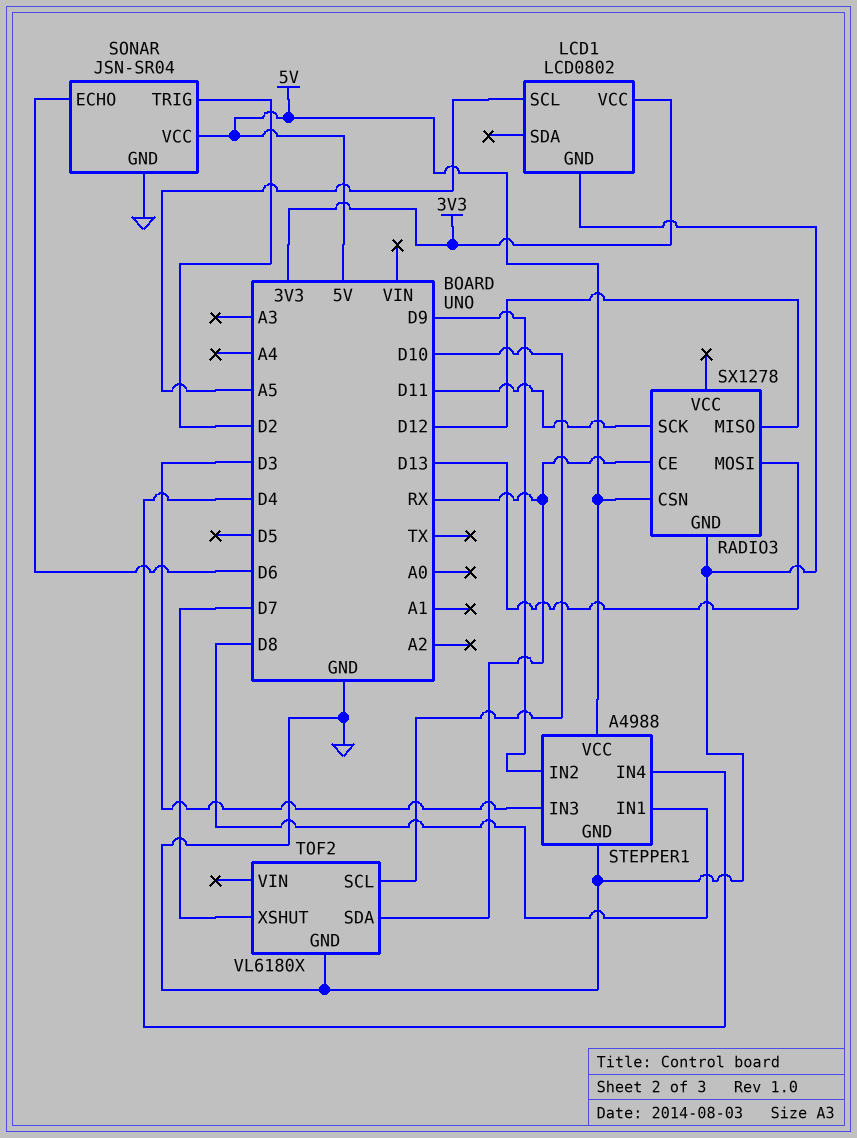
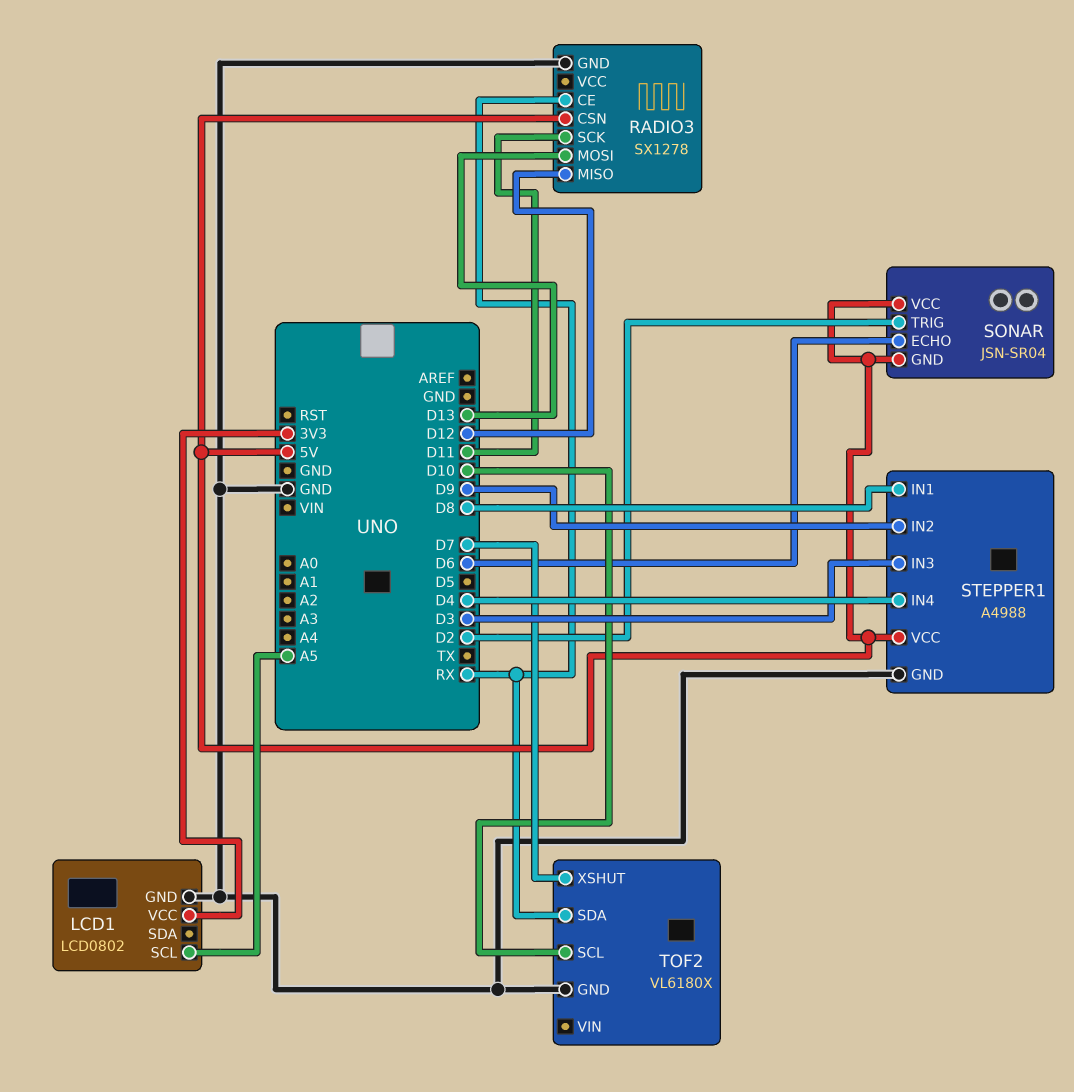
SONAR pin GND: GND -> 5V

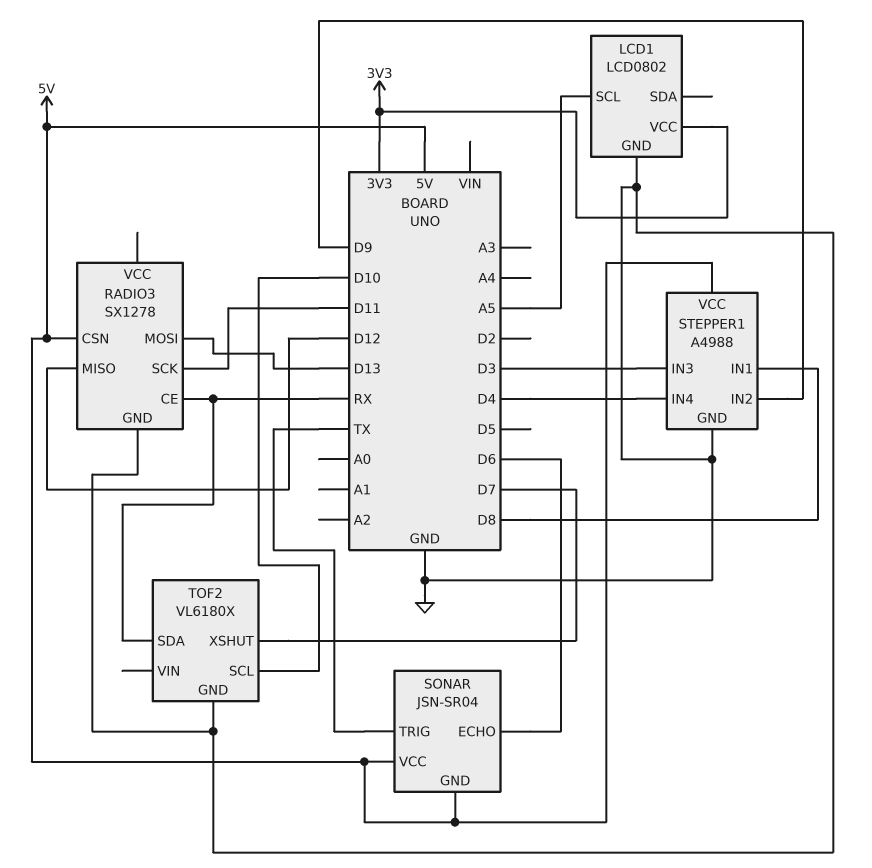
SONAR pin TRIG: D2 -> TX

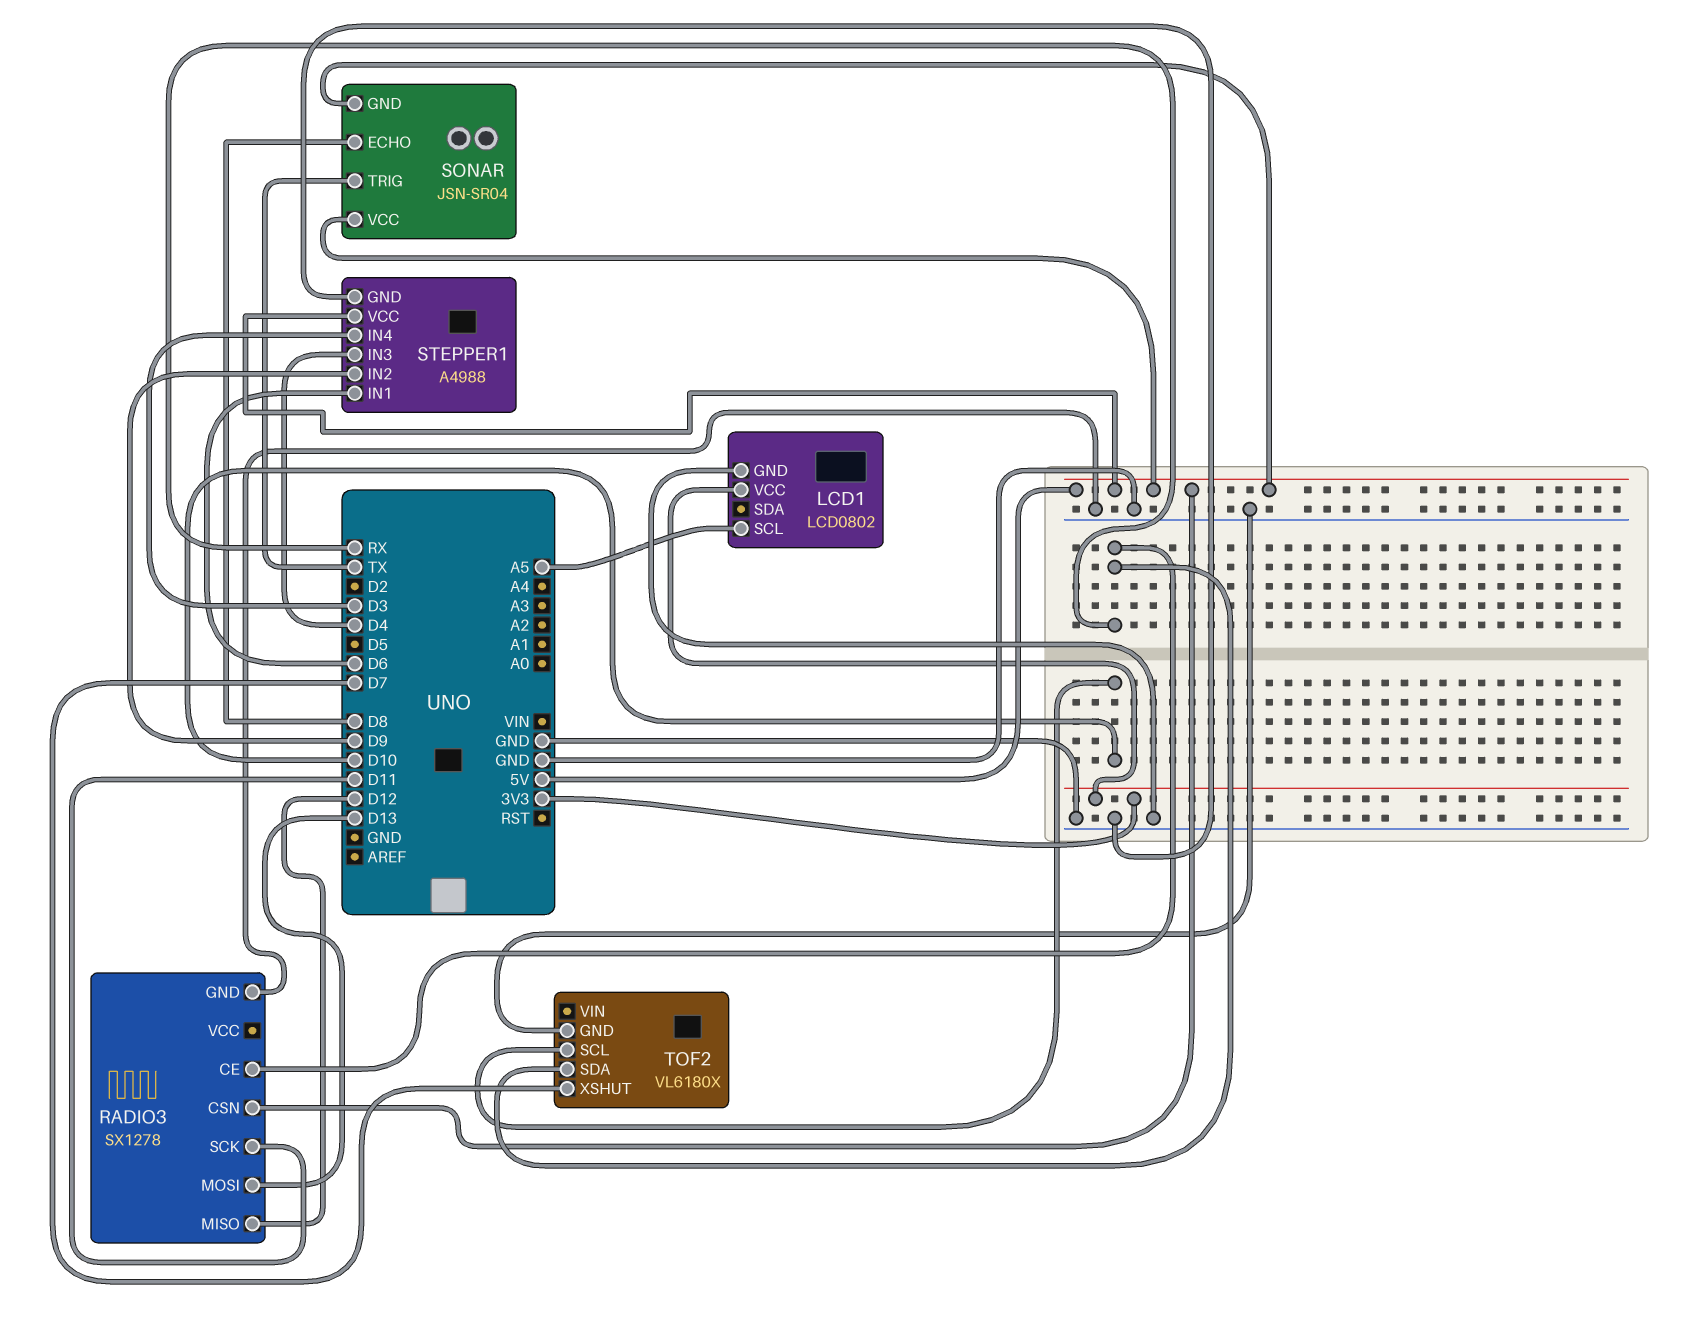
SONAR pin ECHO: D6 -> D8
STEPPER1 pin IN1: D8 -> D6
STEPPER1 pin IN3: D3 -> D4
STEPPER1 pin IN4: D4 -> D3

